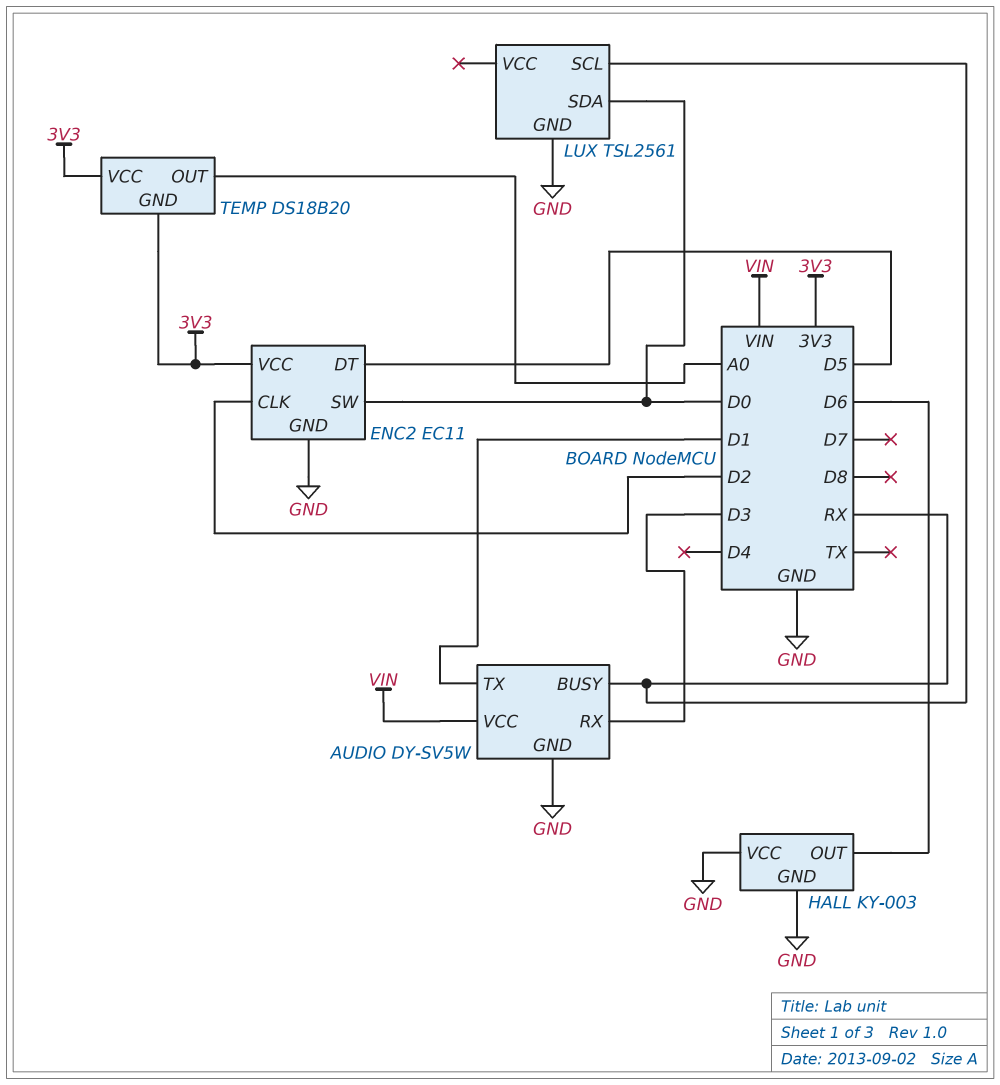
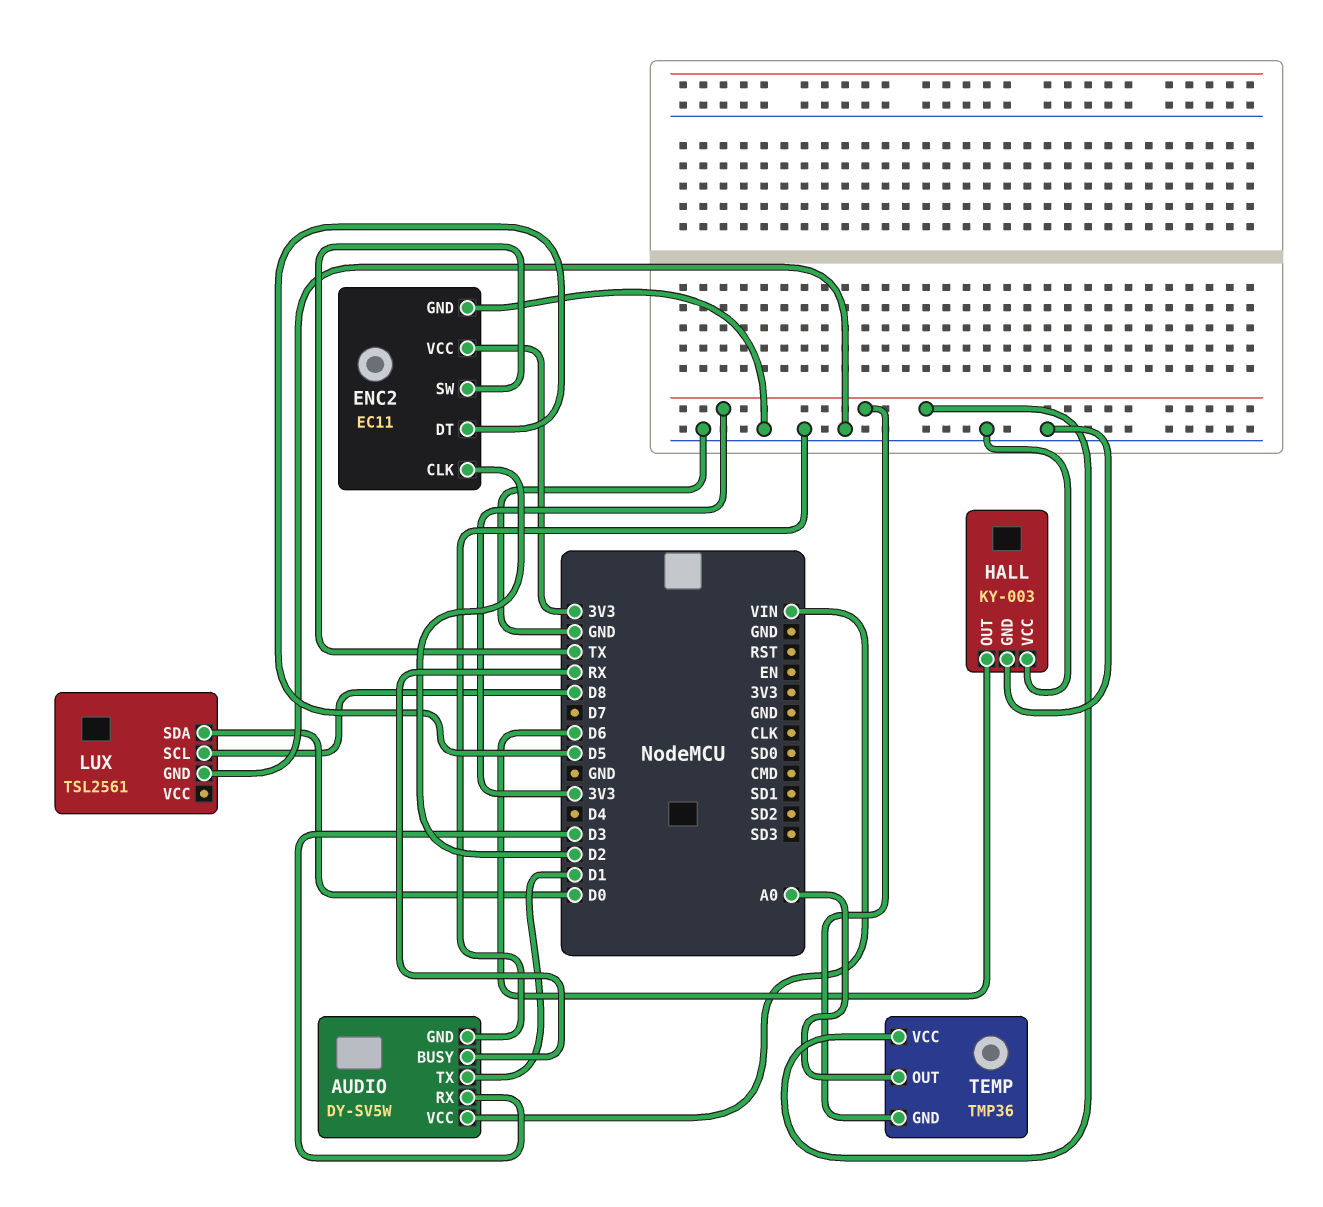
ENC2 pin SW: D0 -> TX
LUX pin SCL: RX -> D8
TEMP: DS18B20 -> TMP36

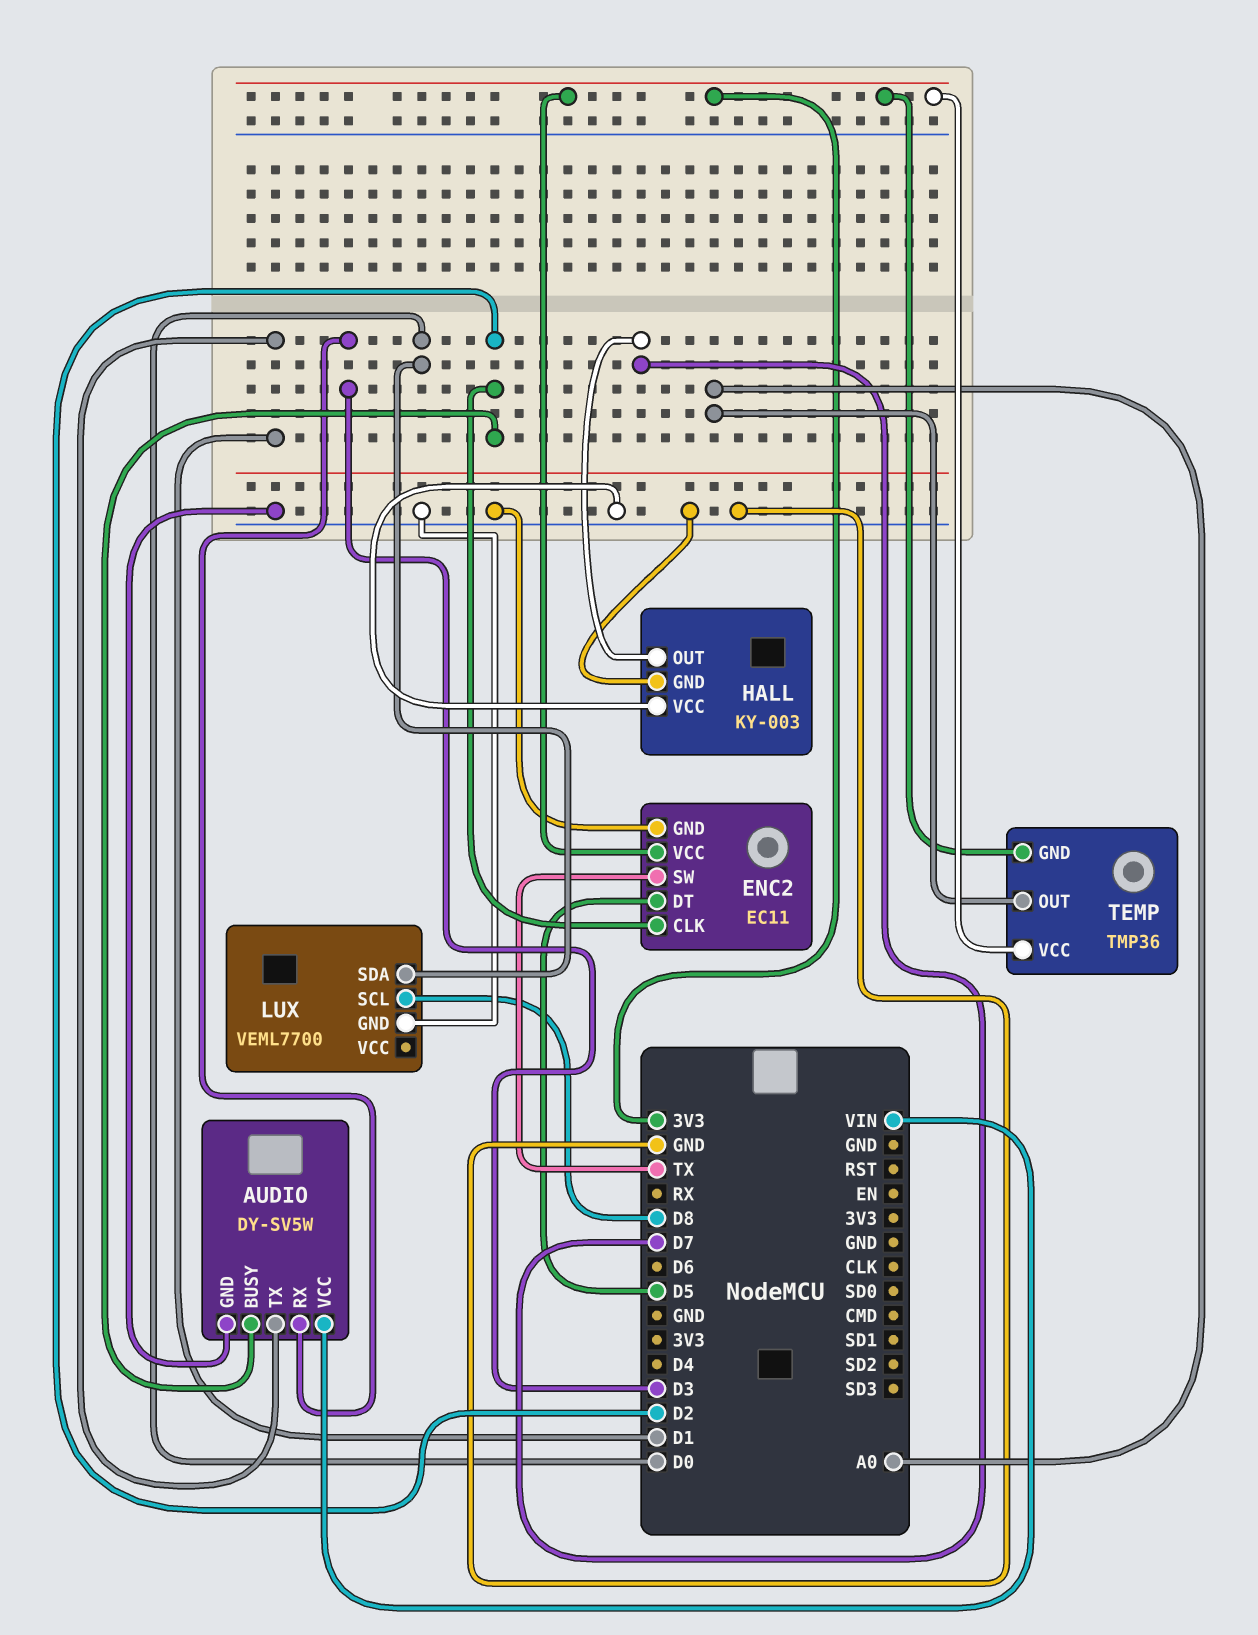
AUDIO pin BUSY: RX -> D2
HALL pin OUT: D6 -> D7
LUX: TSL2561 -> VEML7700

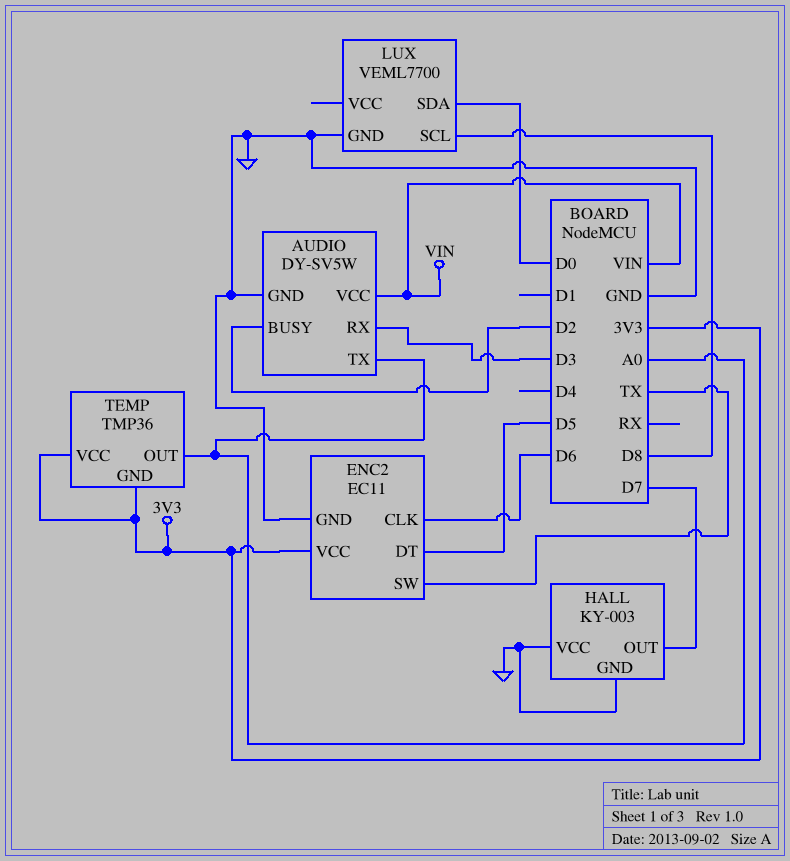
AUDIO pin TX: D1 -> A0
ENC2 pin CLK: D2 -> D6

